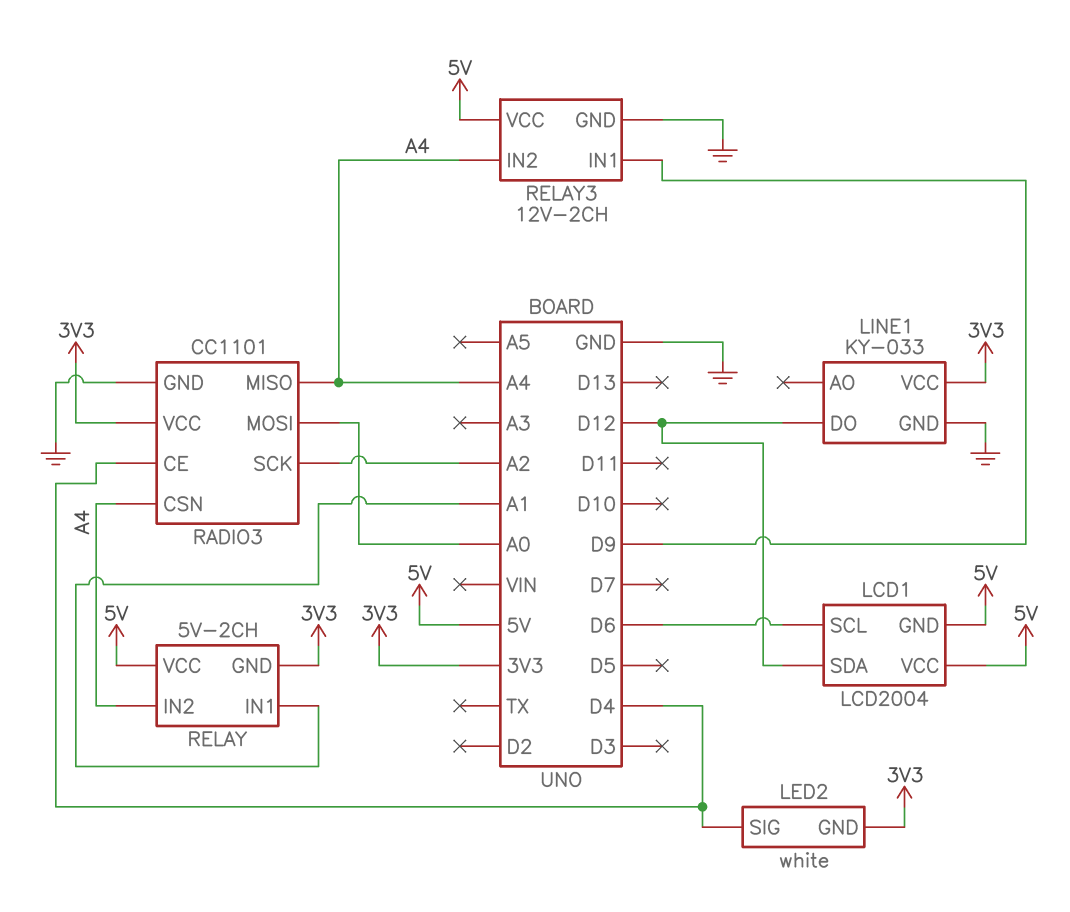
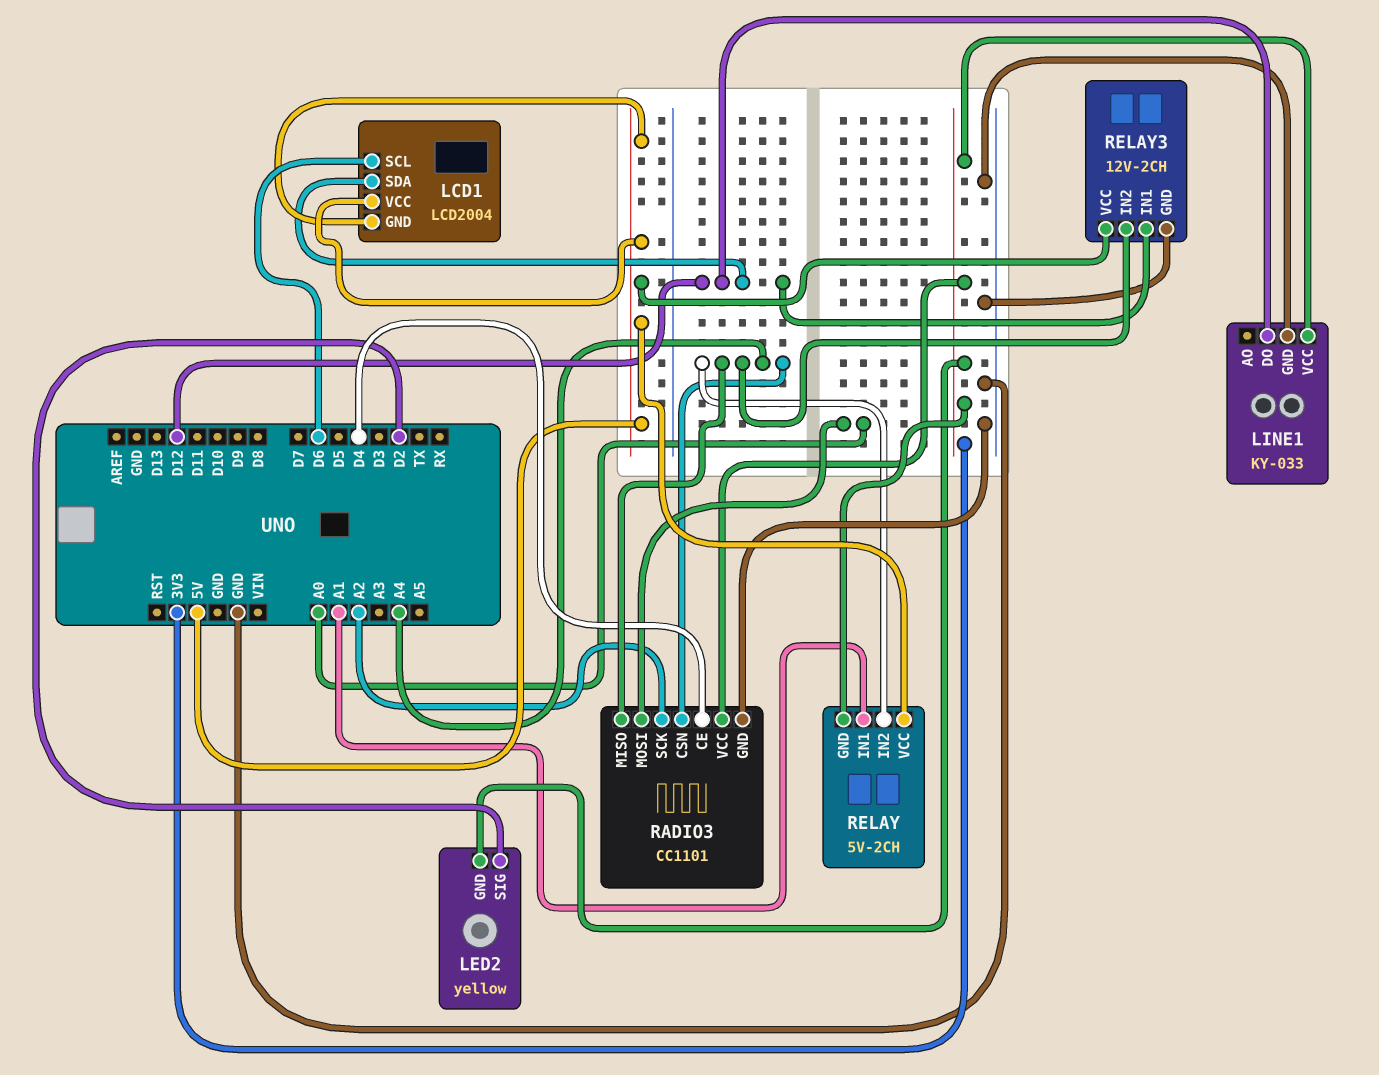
LED2: white -> yellow
LED2 pin SIG: D4 -> D2
RELAY3 pin IN1: D9 -> D12

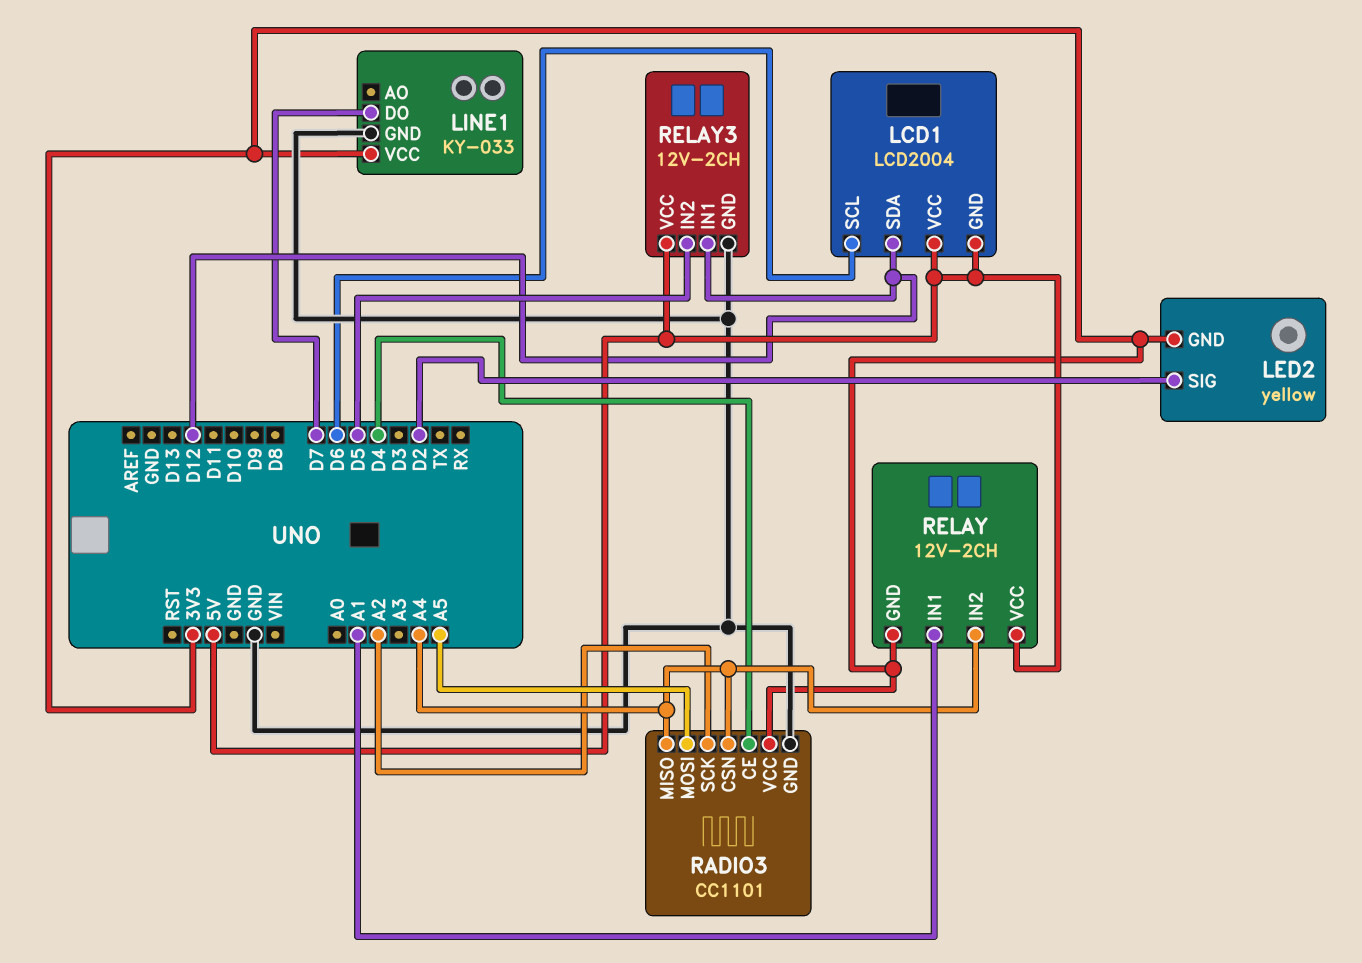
LINE1 pin DO: D12 -> D7
RADIO3 pin MOSI: A0 -> A5
RELAY: 5V-2CH -> 12V-2CH
RELAY3 pin IN2: A4 -> D5

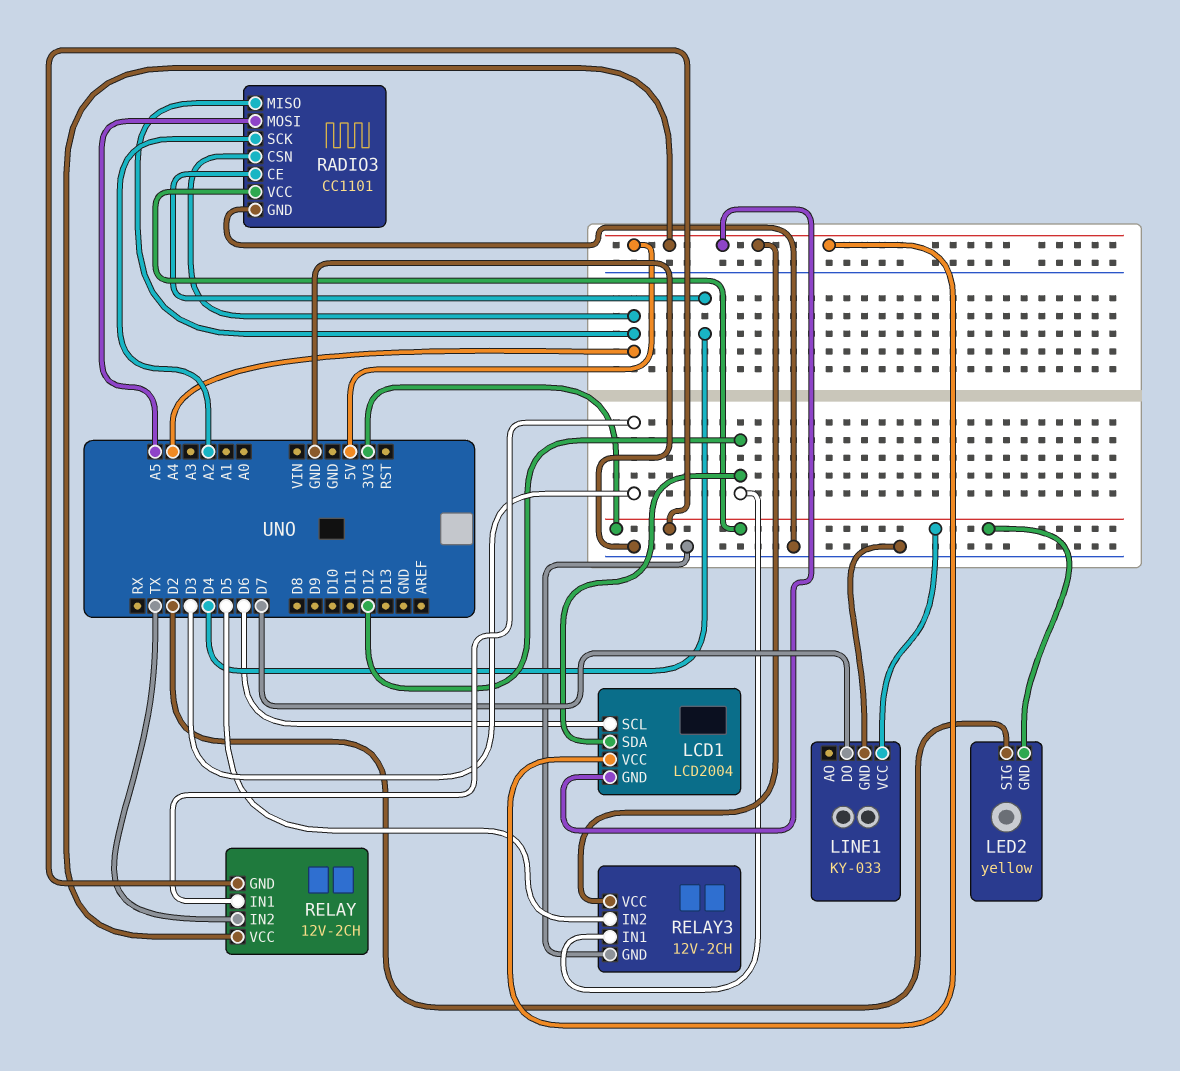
RELAY pin IN1: A1 -> D3
RELAY pin IN2: A4 -> TX

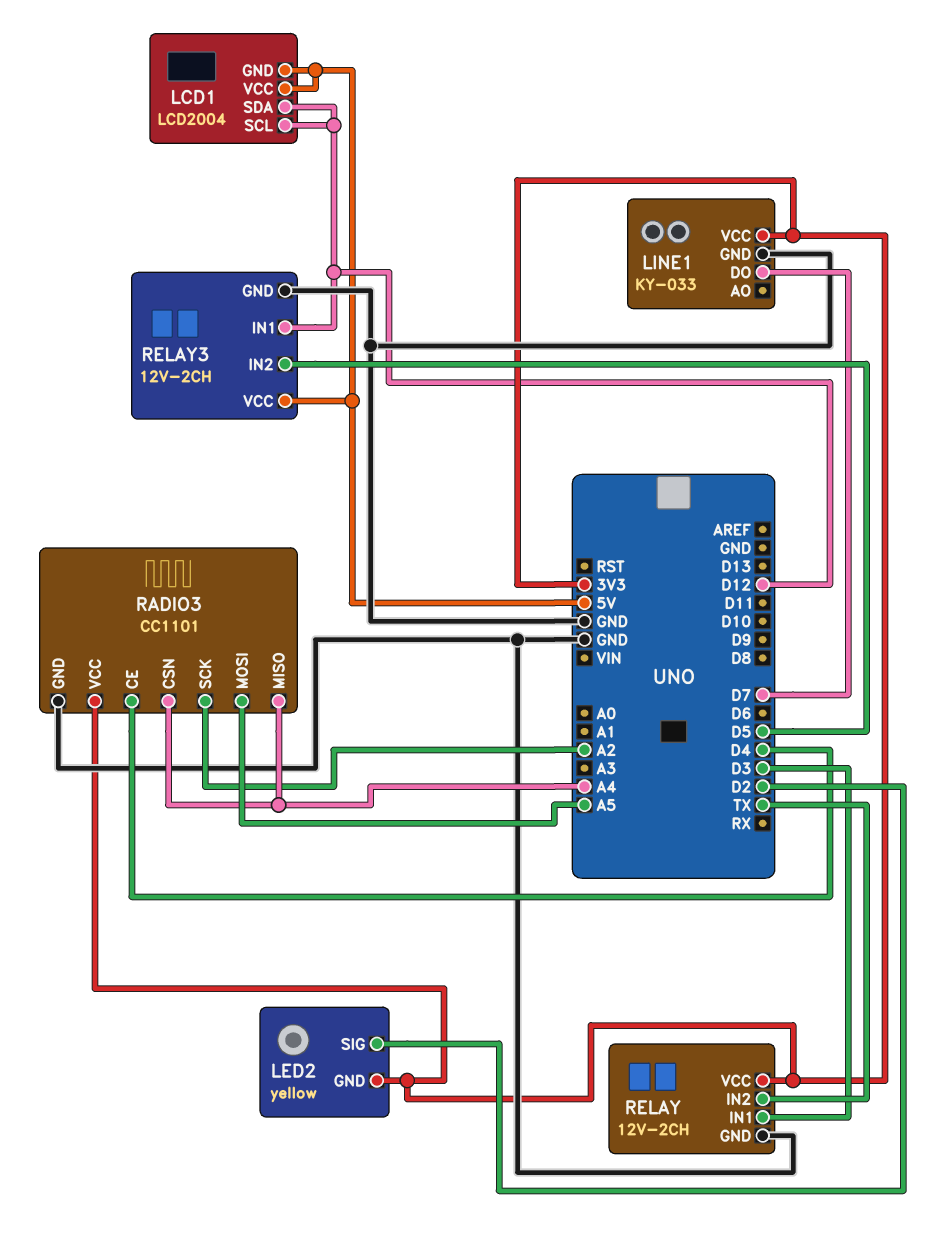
LCD1 pin SCL: D6 -> D12
RELAY pin GND: 3V3 -> GND
RELAY pin VCC: 5V -> 3V3

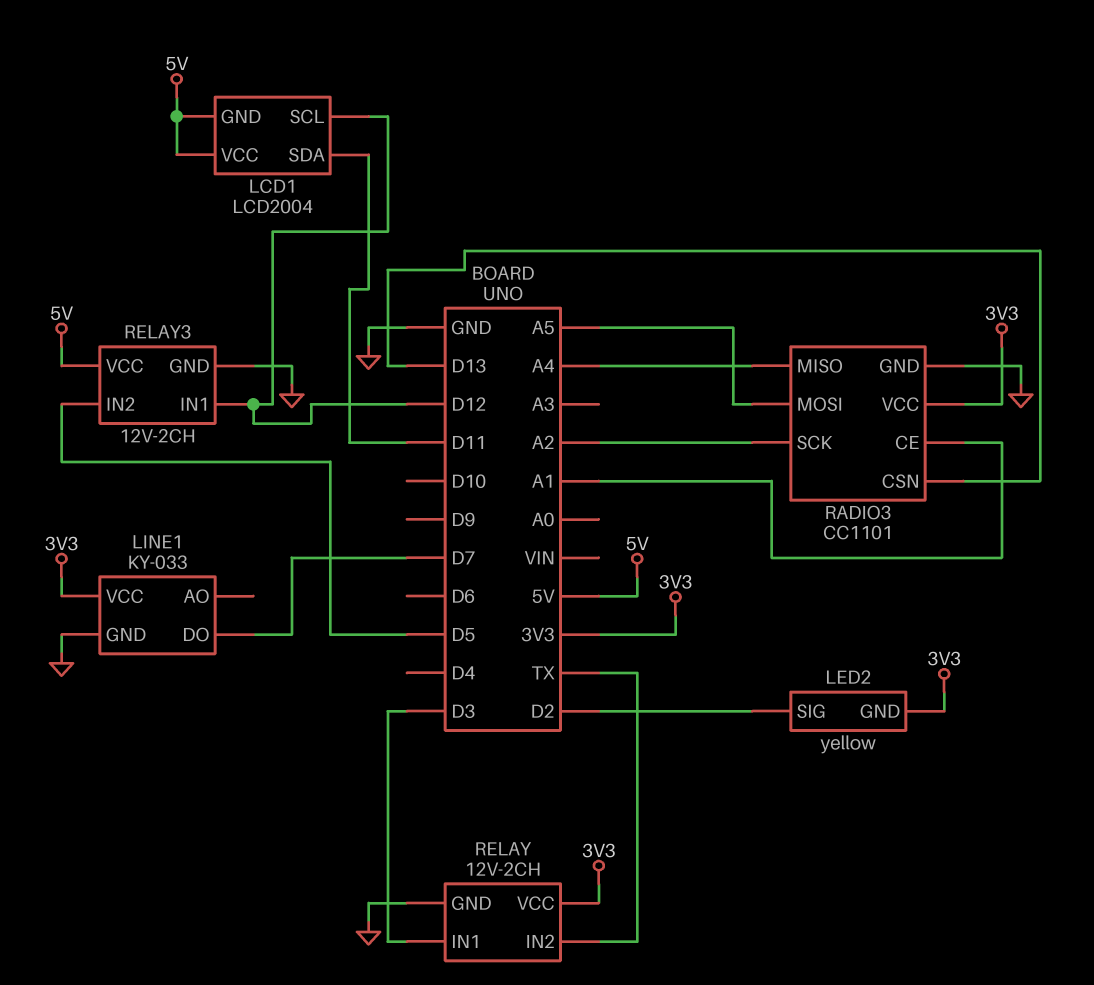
LCD1 pin SDA: D12 -> D11
RADIO3 pin CE: D4 -> A1
RADIO3 pin CSN: A4 -> D13

